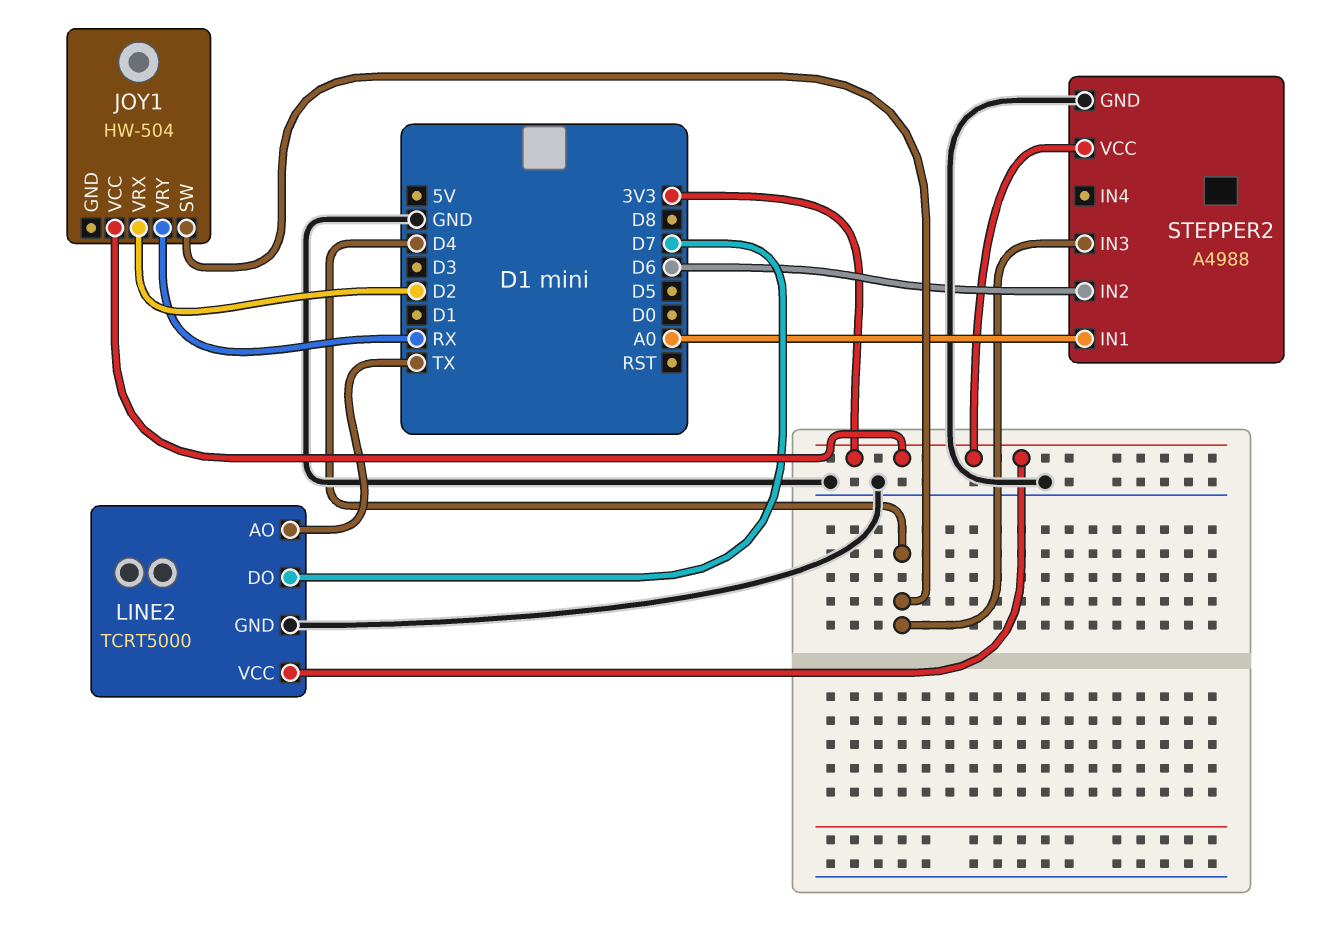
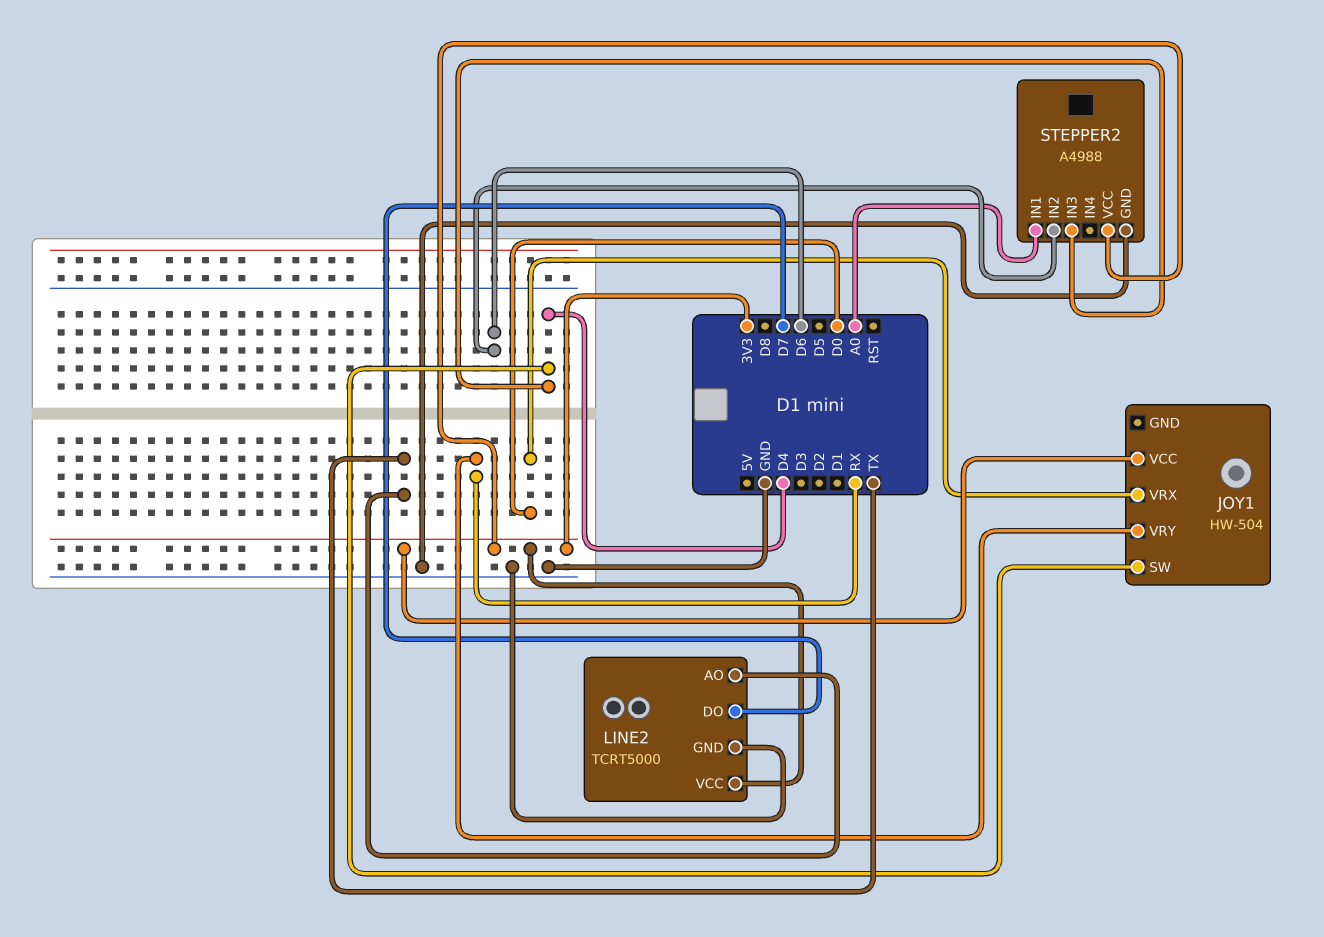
JOY1 pin VRX: D2 -> D0

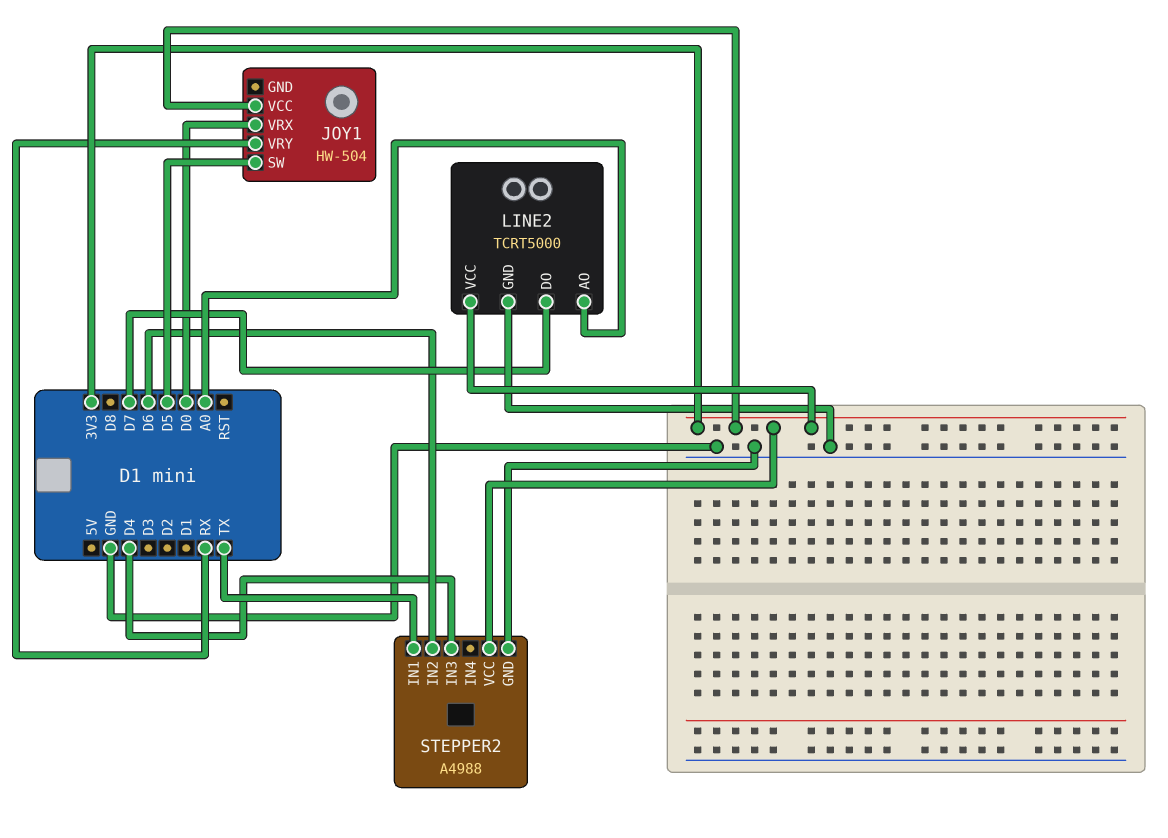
JOY1 pin SW: D4 -> D5
LINE2 pin AO: TX -> A0
STEPPER2 pin IN1: A0 -> TX

